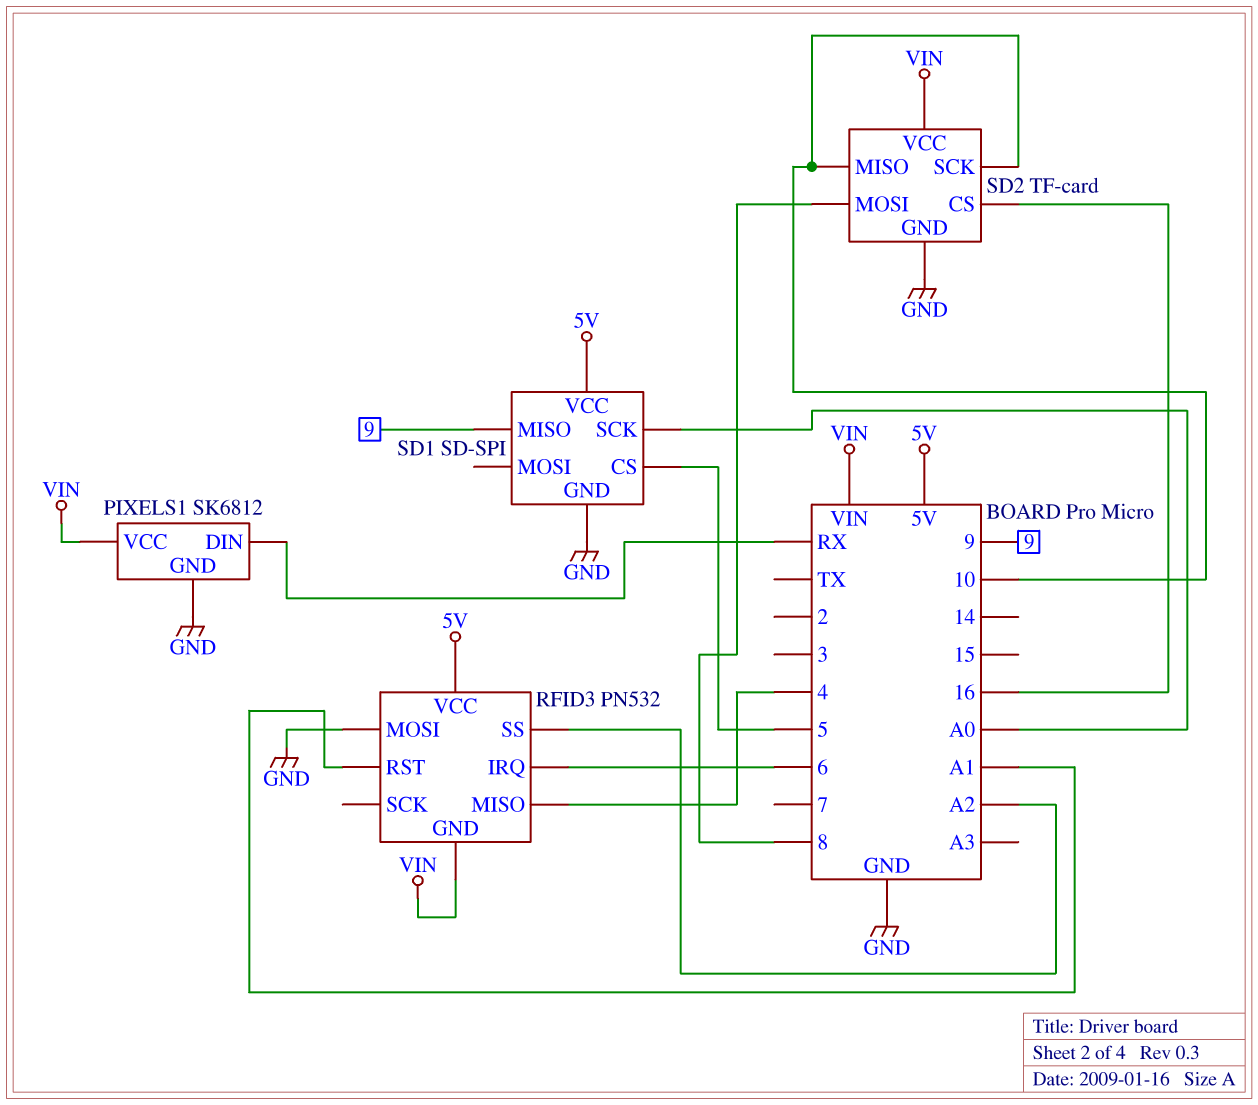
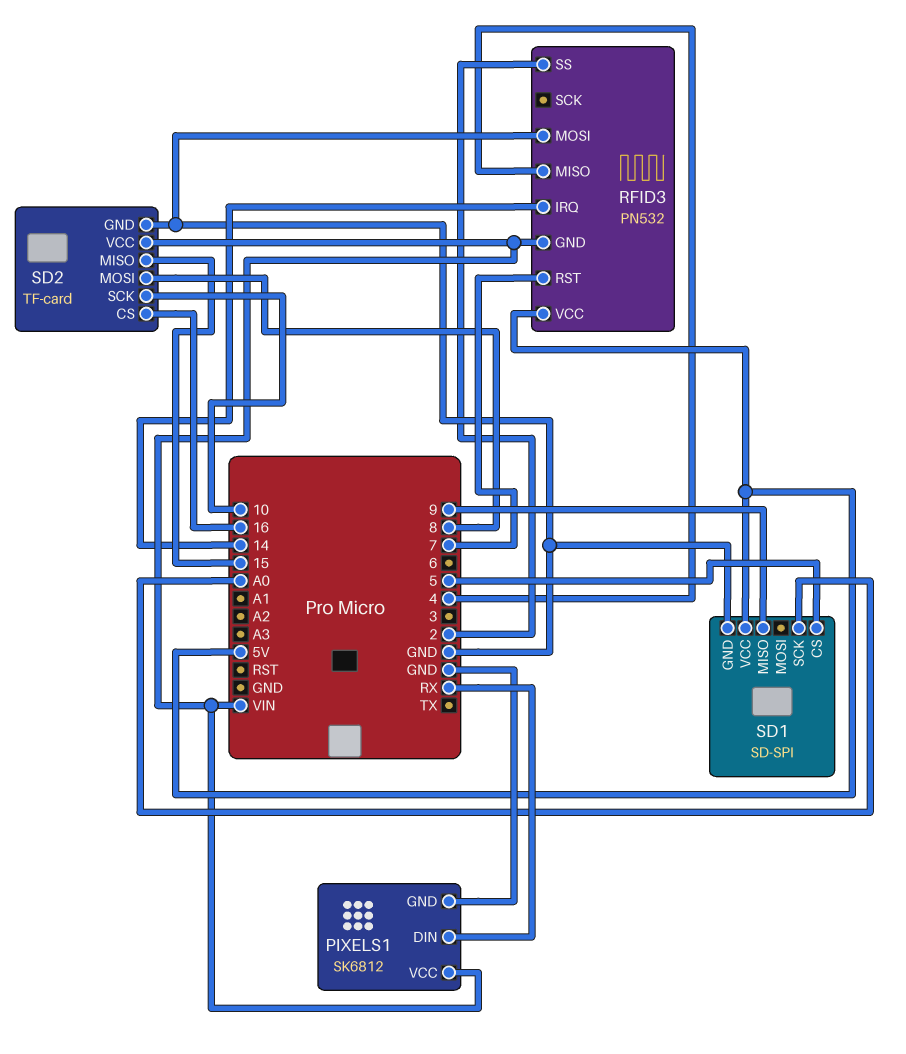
RFID3 pin IRQ: 6 -> 14
RFID3 pin RST: A1 -> 7
RFID3 pin SS: A2 -> 2
SD2 pin MISO: 10 -> 15

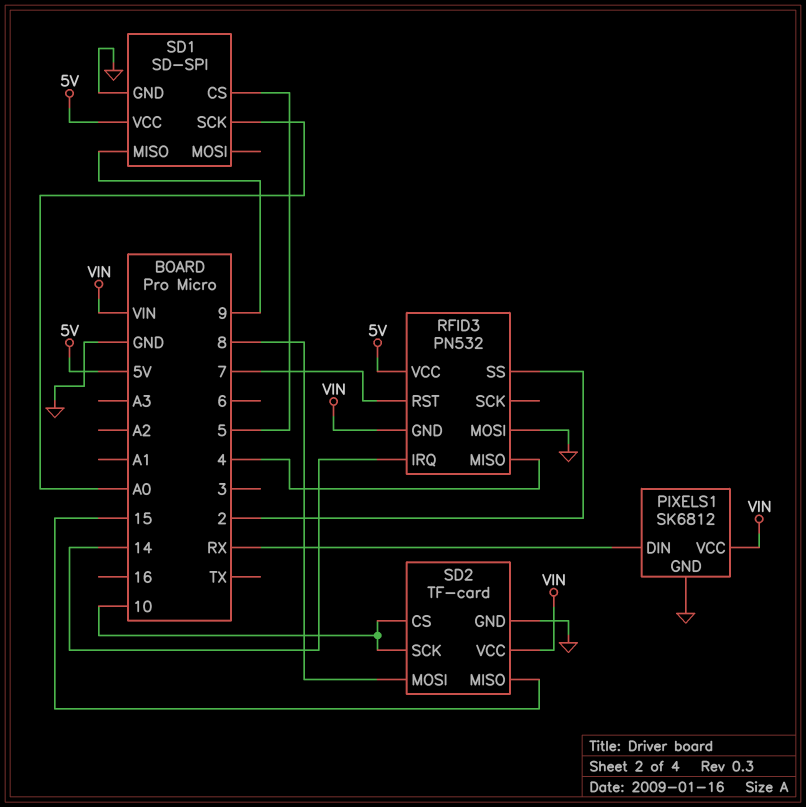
SD2 pin CS: 16 -> 10

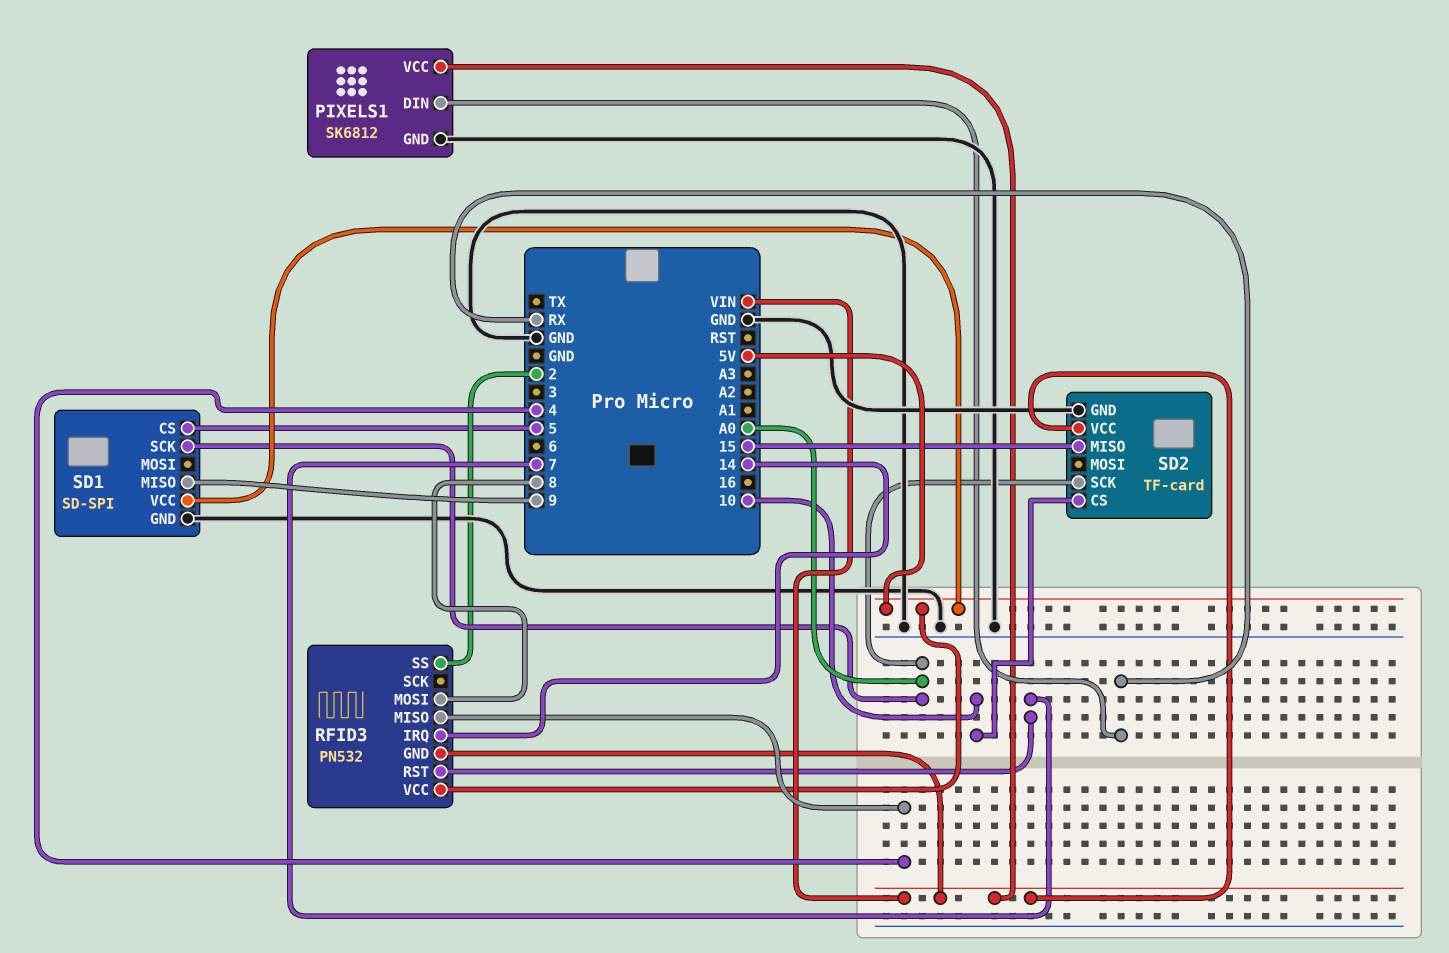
RFID3 pin MOSI: GND -> 8
SD2 pin MOSI: 8 -> none
SD2 pin SCK: 10 -> A0

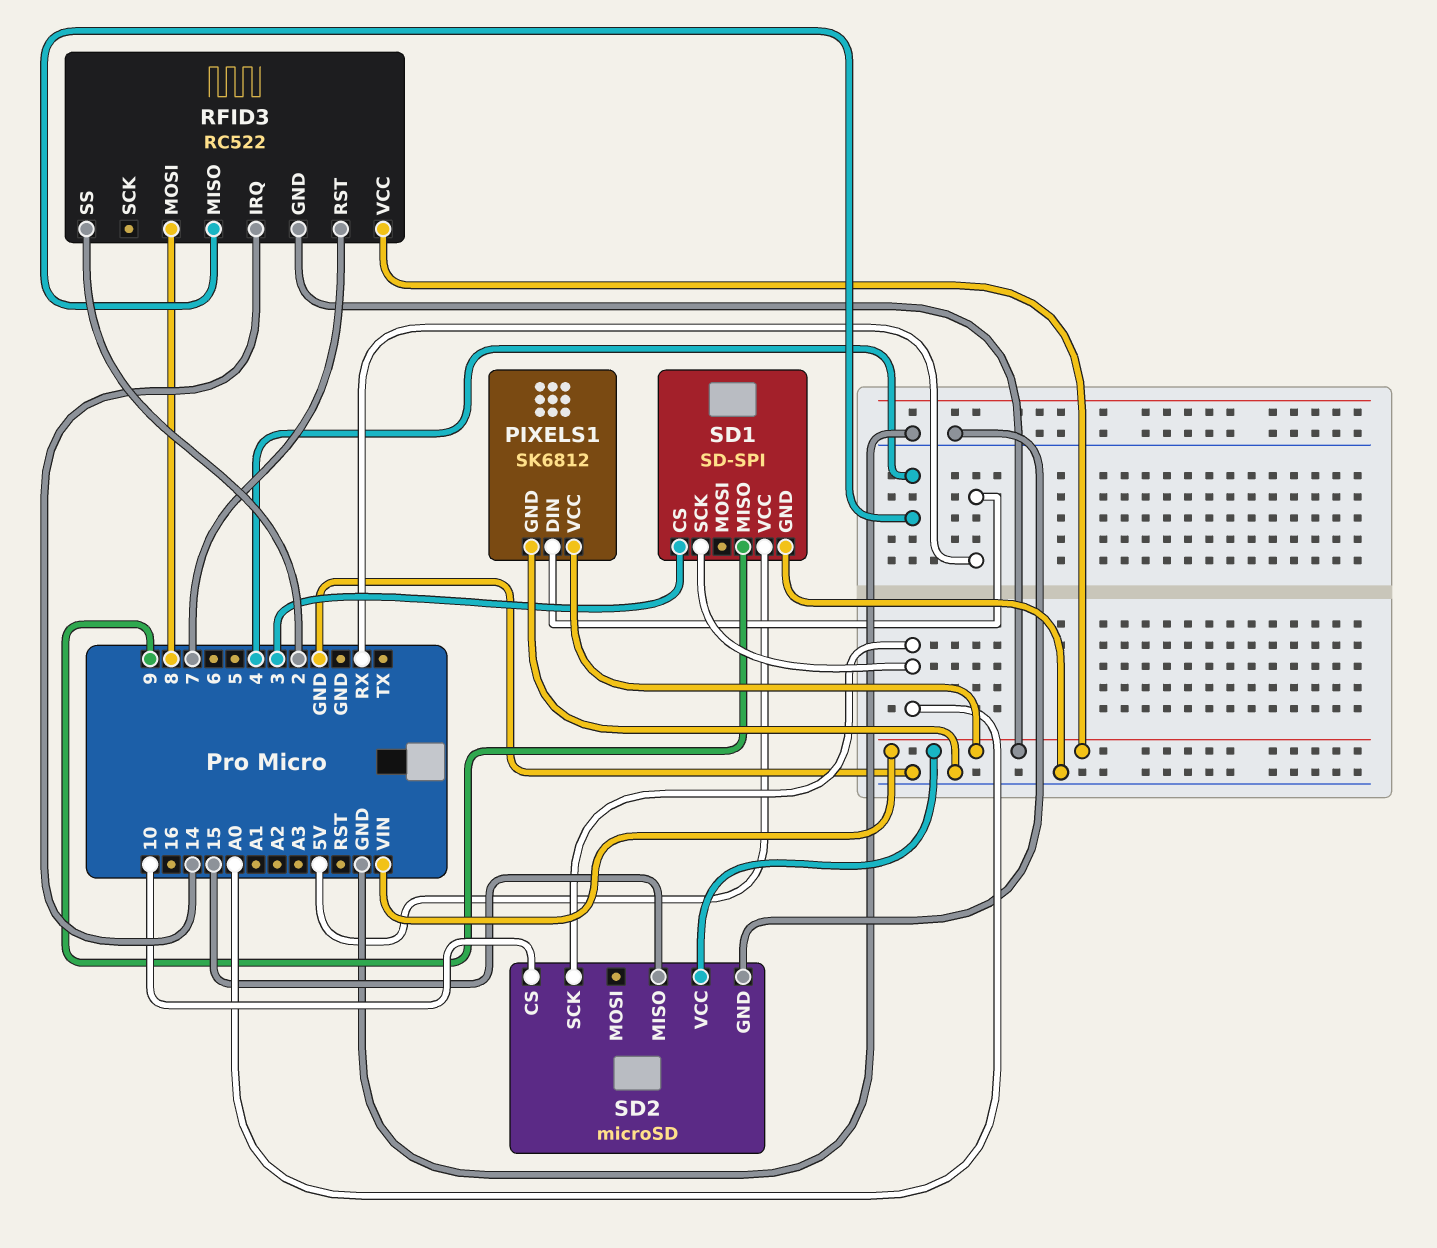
RFID3: PN532 -> RC522
RFID3 pin VCC: 5V -> VIN
SD1 pin CS: 5 -> 3
SD2: TF-card -> microSD

